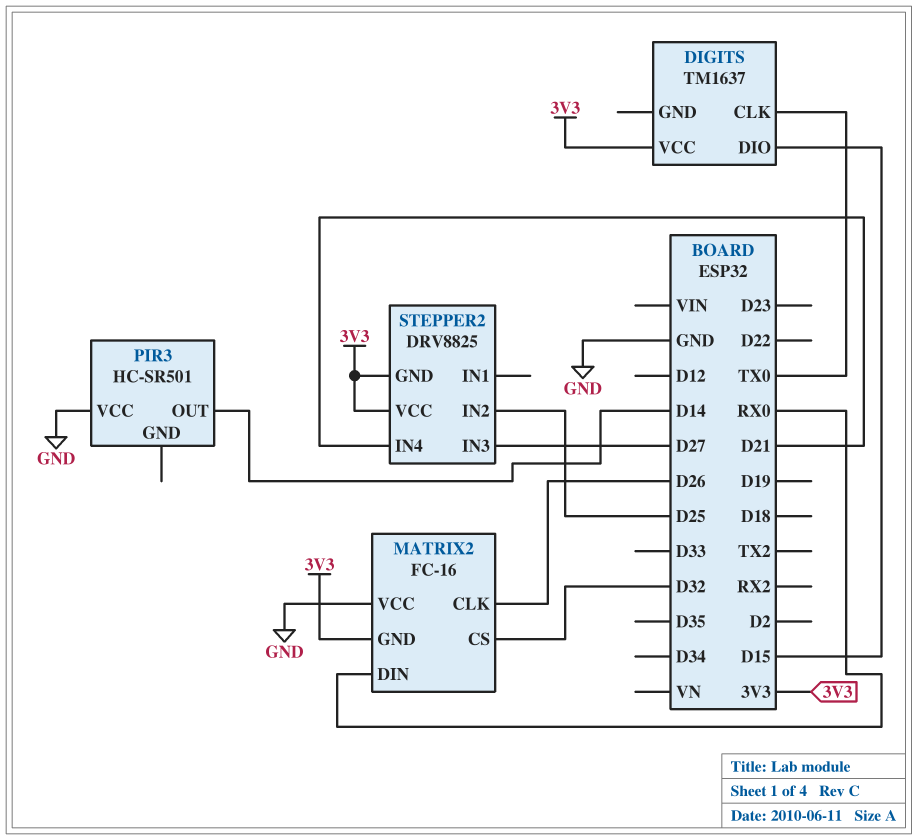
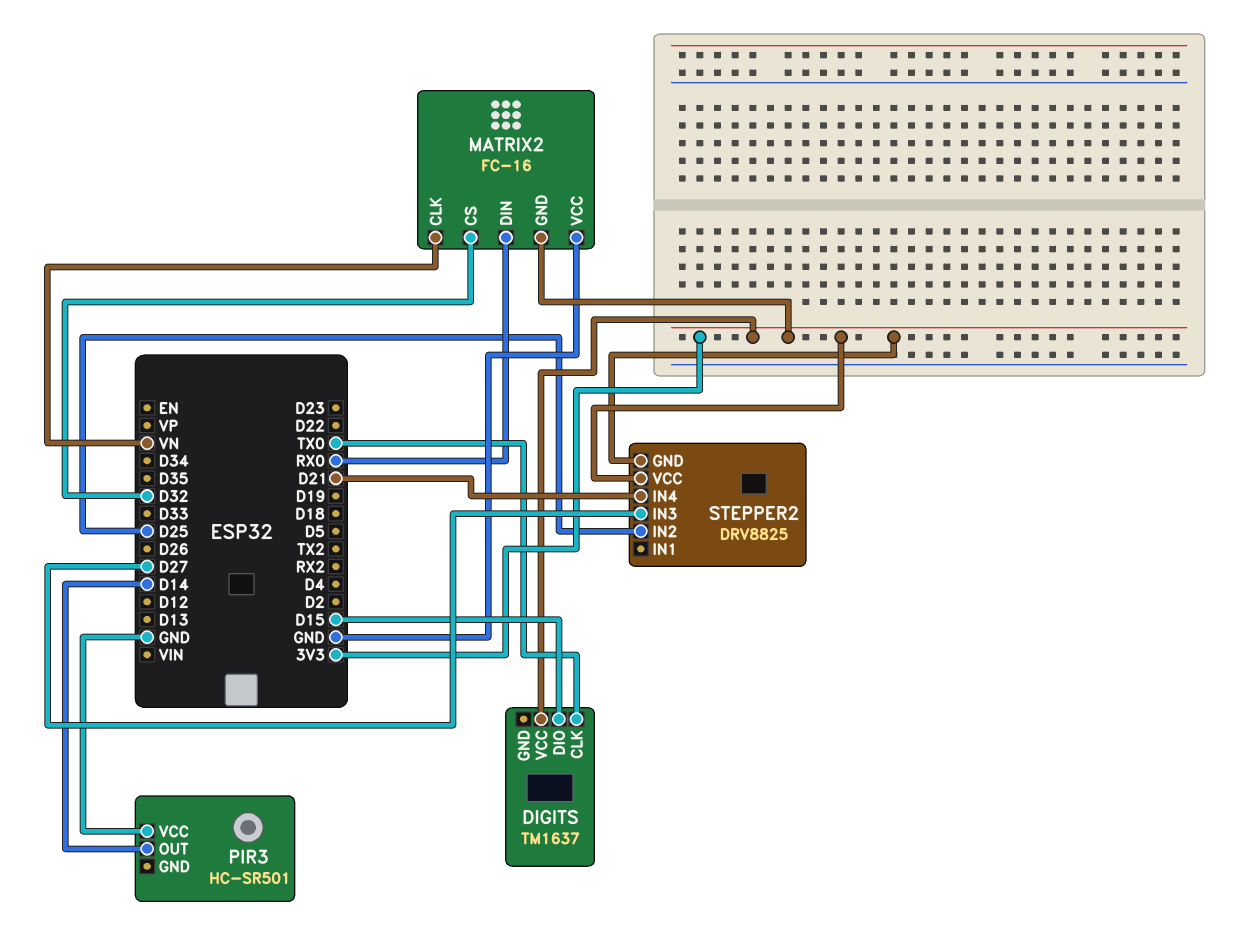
MATRIX2 pin CLK: D26 -> VN

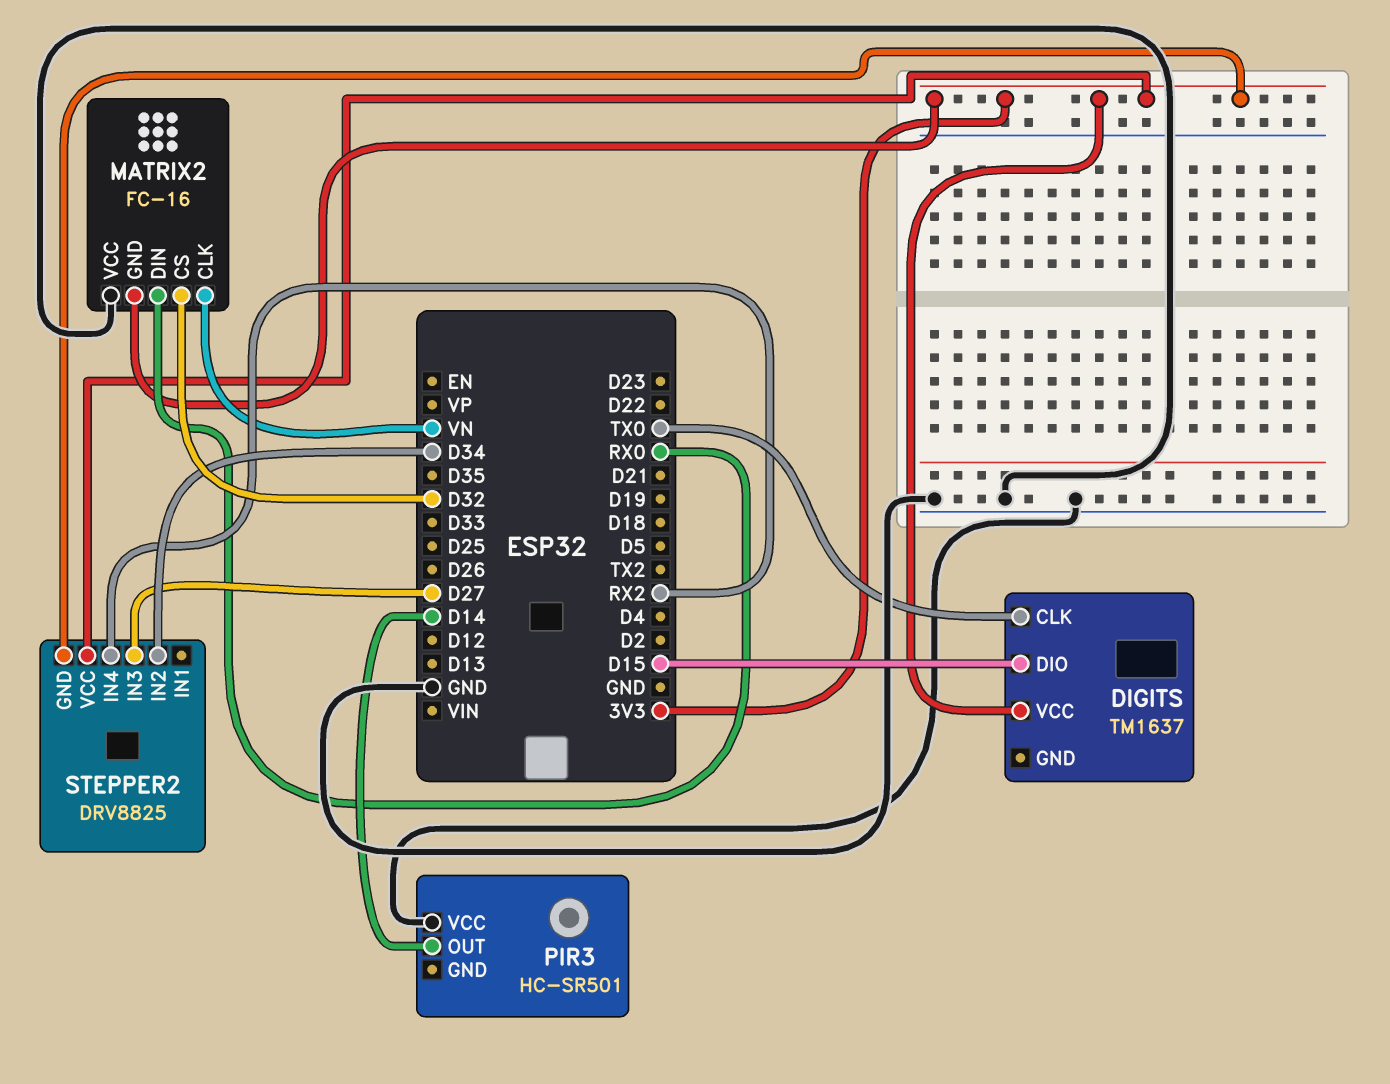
STEPPER2 pin IN2: D25 -> D34
STEPPER2 pin IN4: D21 -> RX2

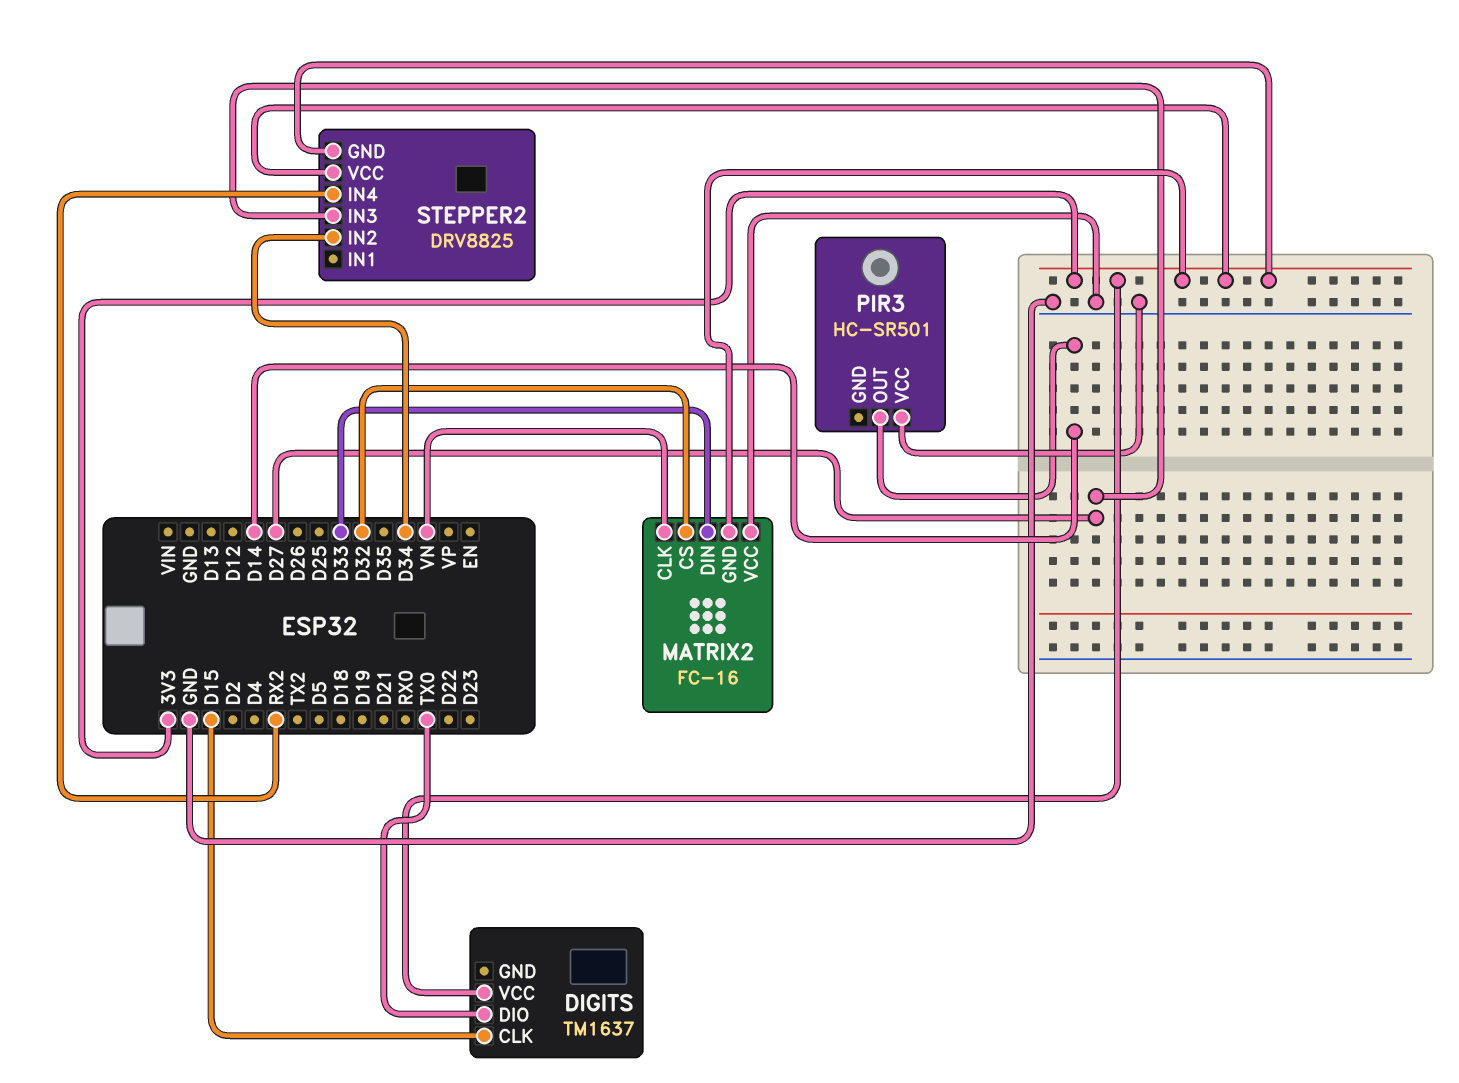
DIGITS pin CLK: TX0 -> D15
DIGITS pin DIO: D15 -> TX0
MATRIX2 pin DIN: RX0 -> D33

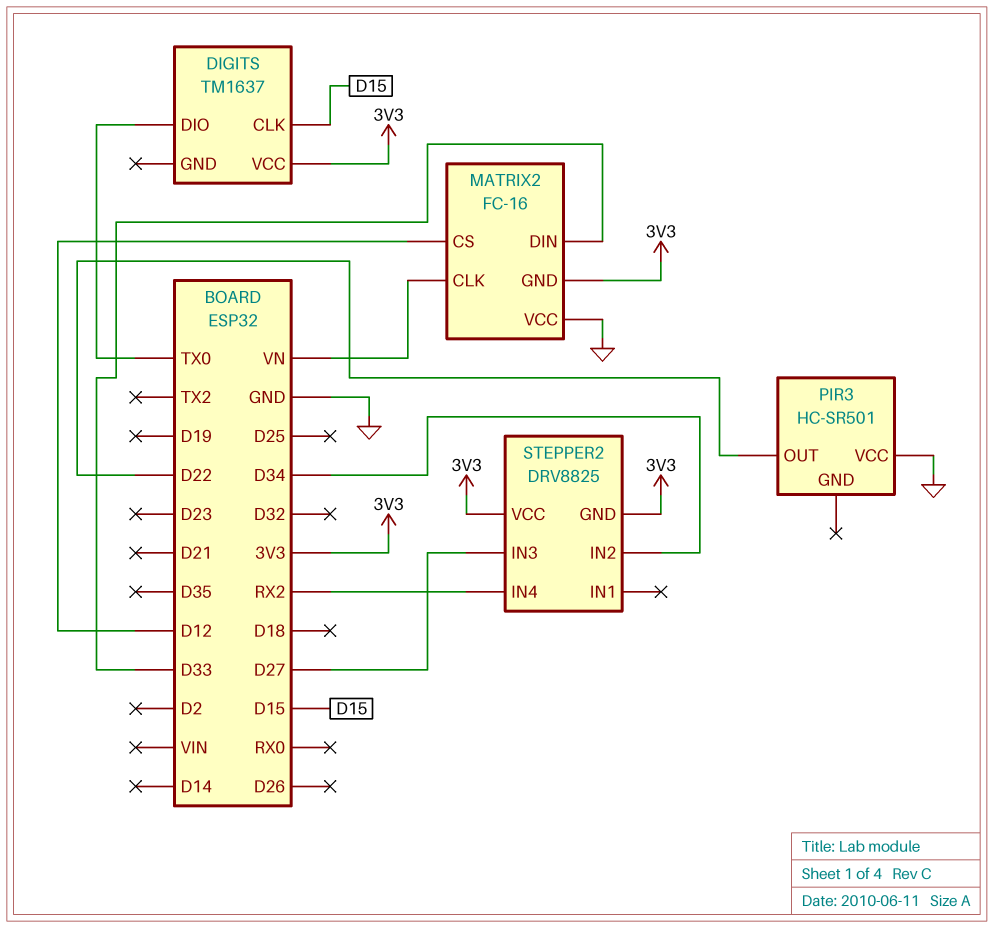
MATRIX2 pin CS: D32 -> D12
PIR3 pin OUT: D14 -> D22

